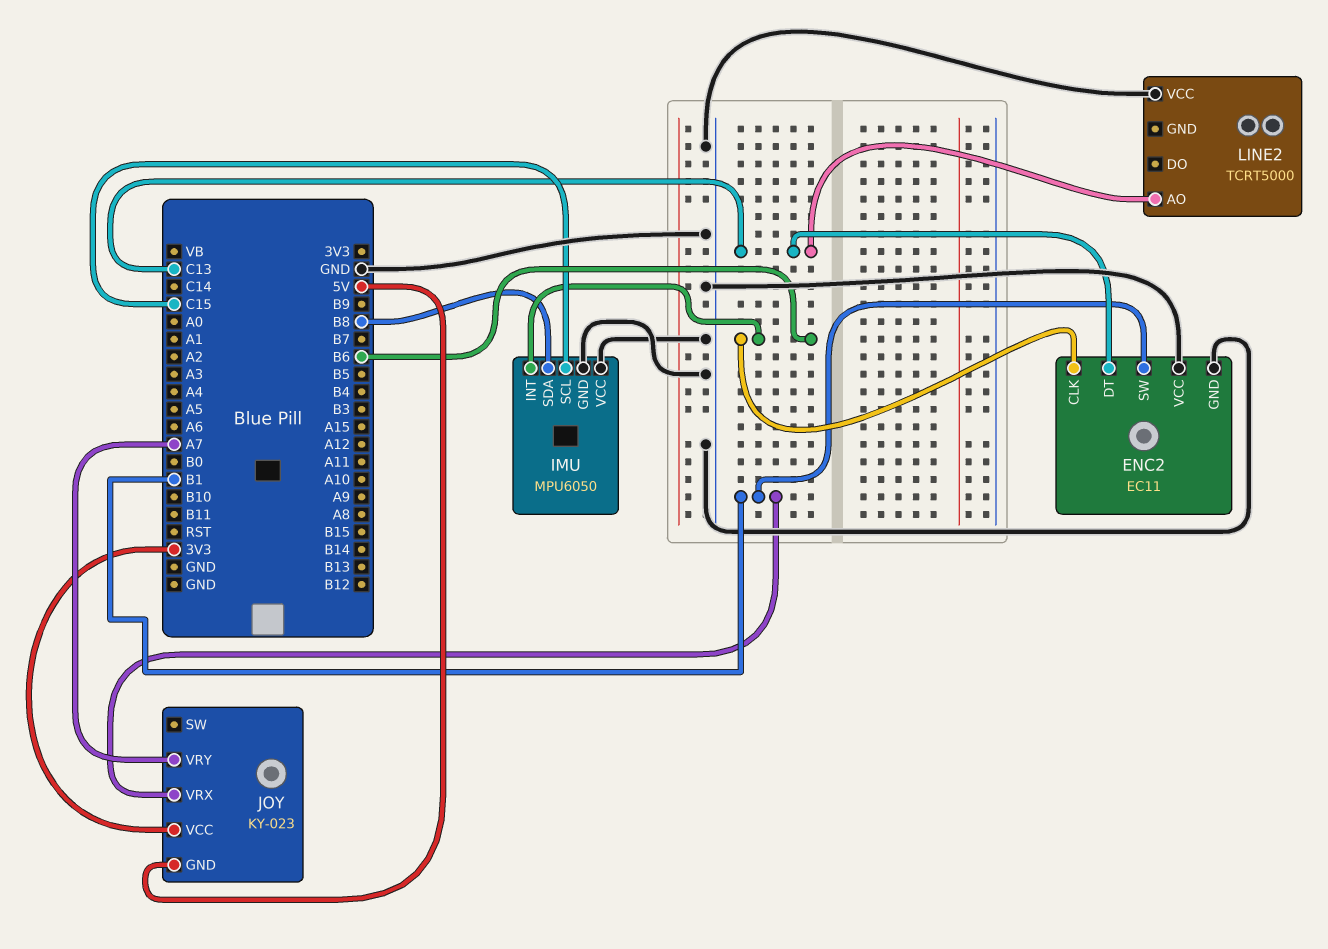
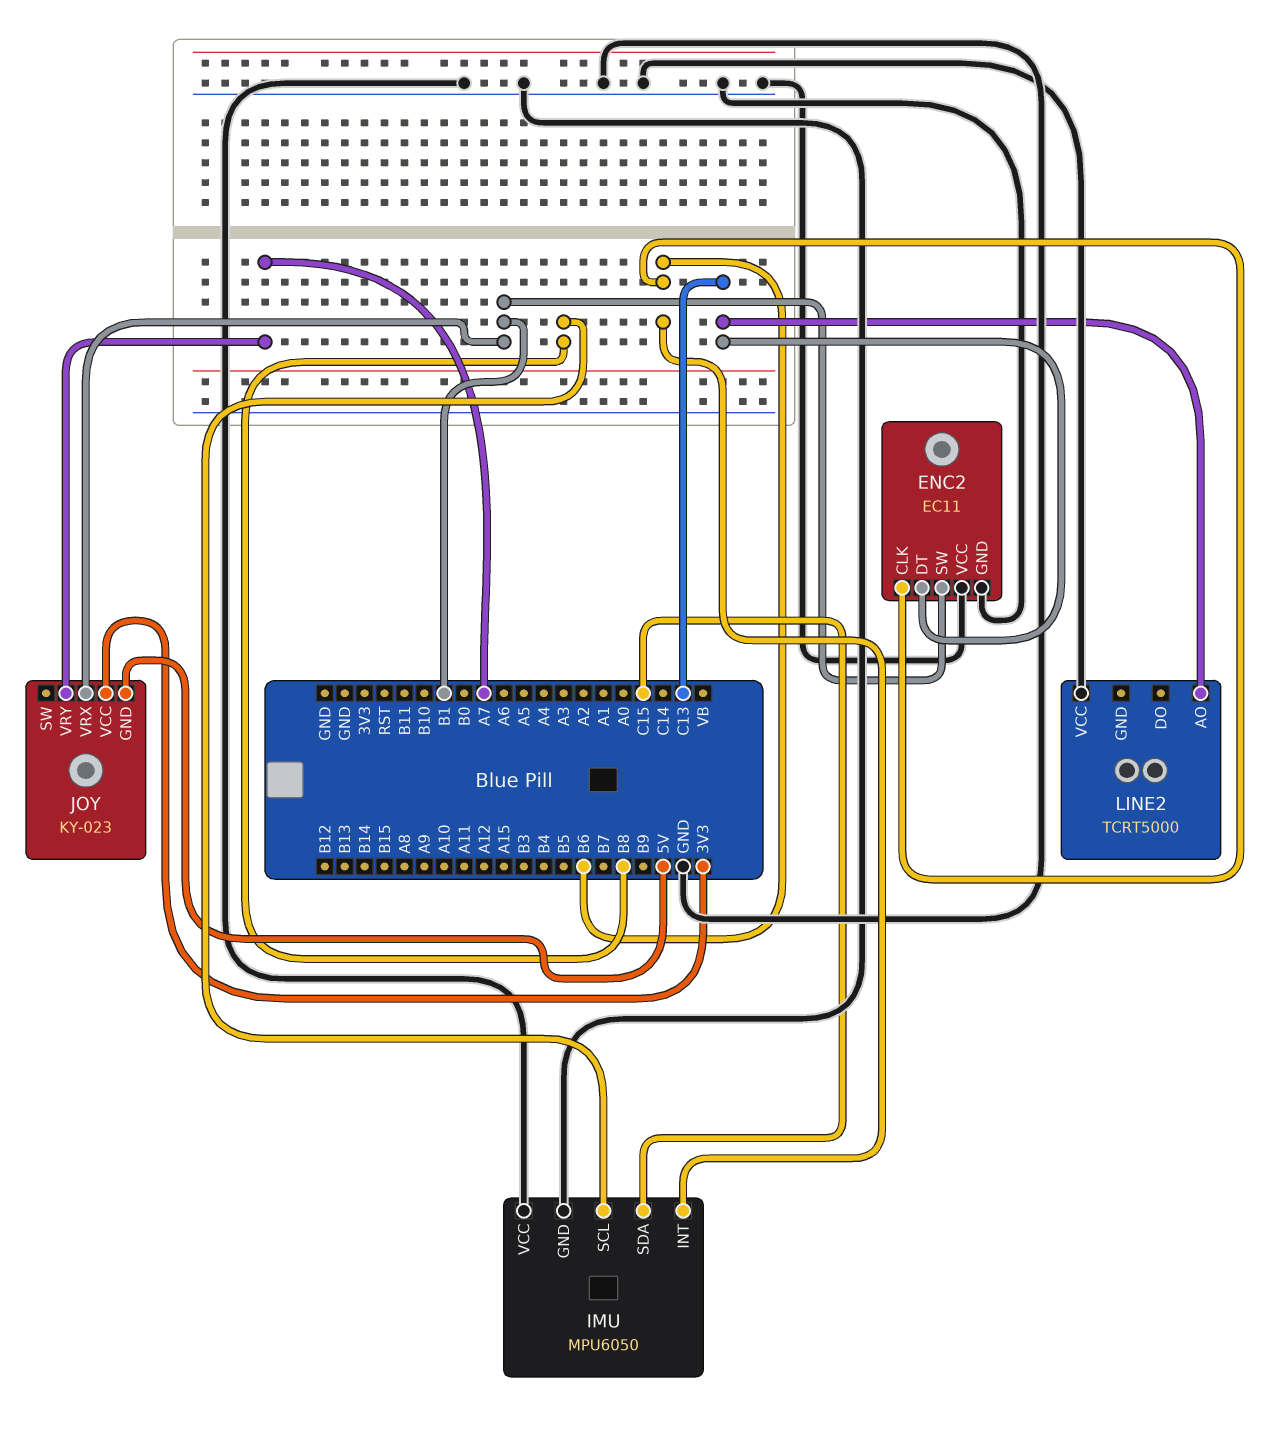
IMU pin SCL: C15 -> B8
IMU pin SDA: B8 -> C15

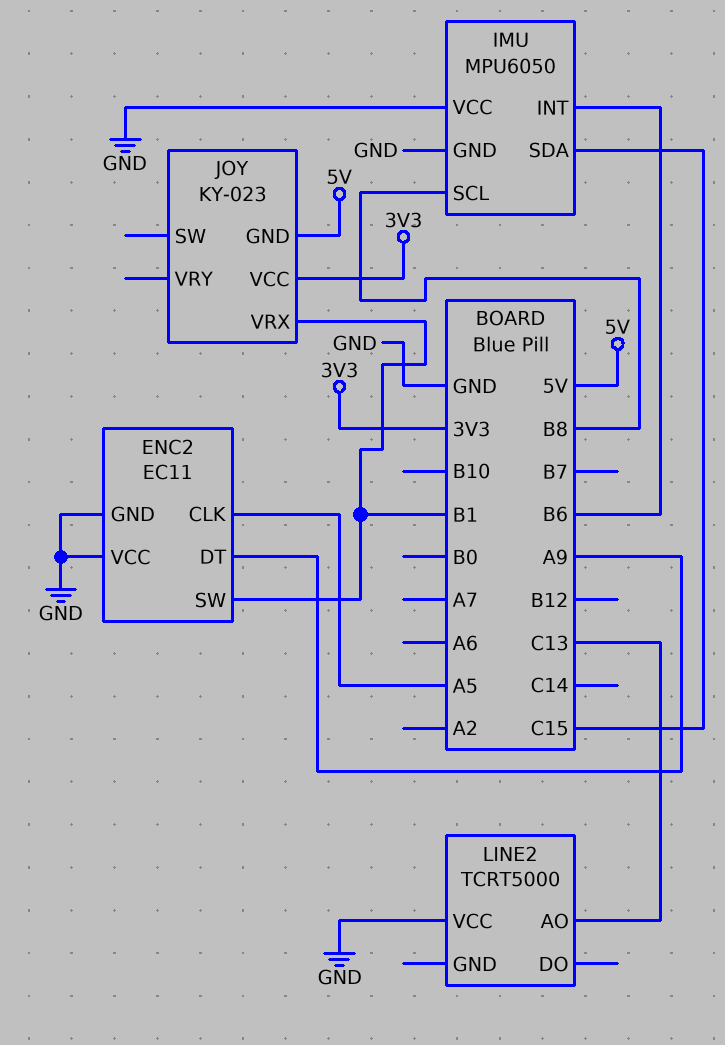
ENC2 pin CLK: B6 -> A5
ENC2 pin DT: C13 -> A9
JOY pin VRY: A7 -> none

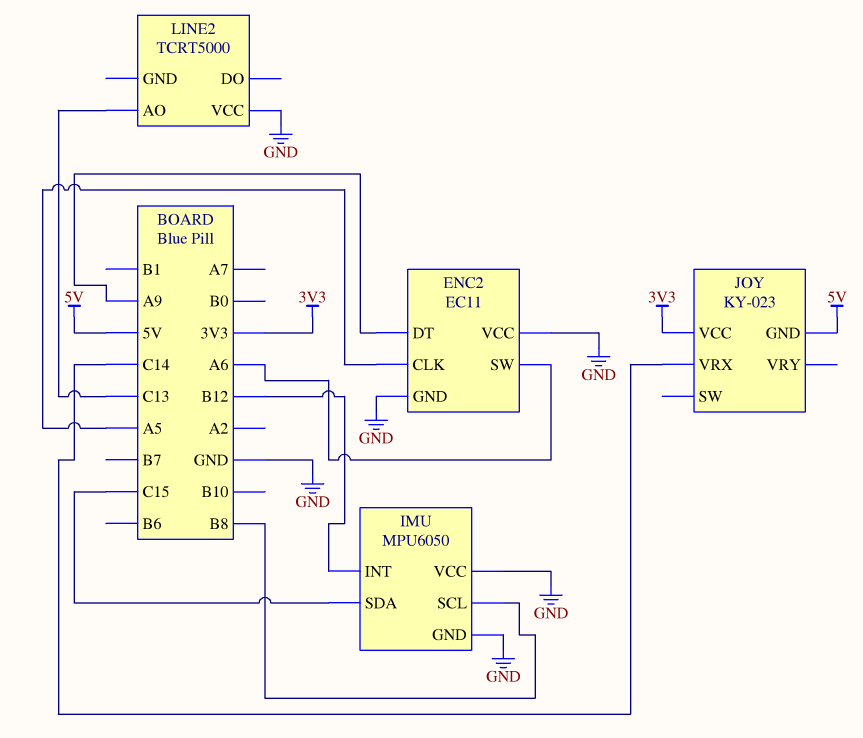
ENC2 pin SW: B1 -> A6
IMU pin INT: B6 -> B12
JOY pin VRX: B1 -> C14

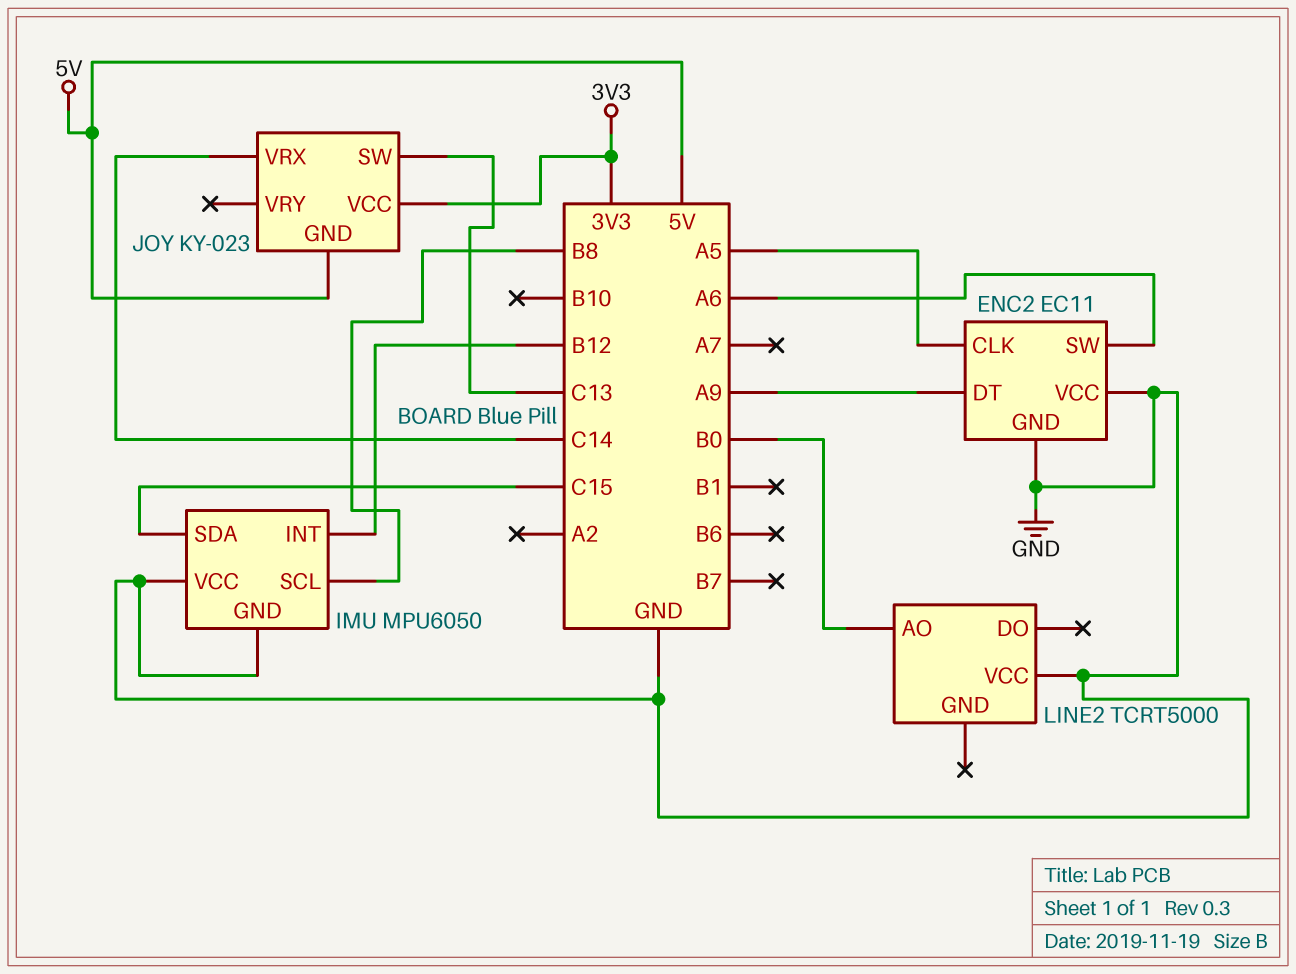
JOY pin SW: none -> C13
LINE2 pin AO: C13 -> B0

